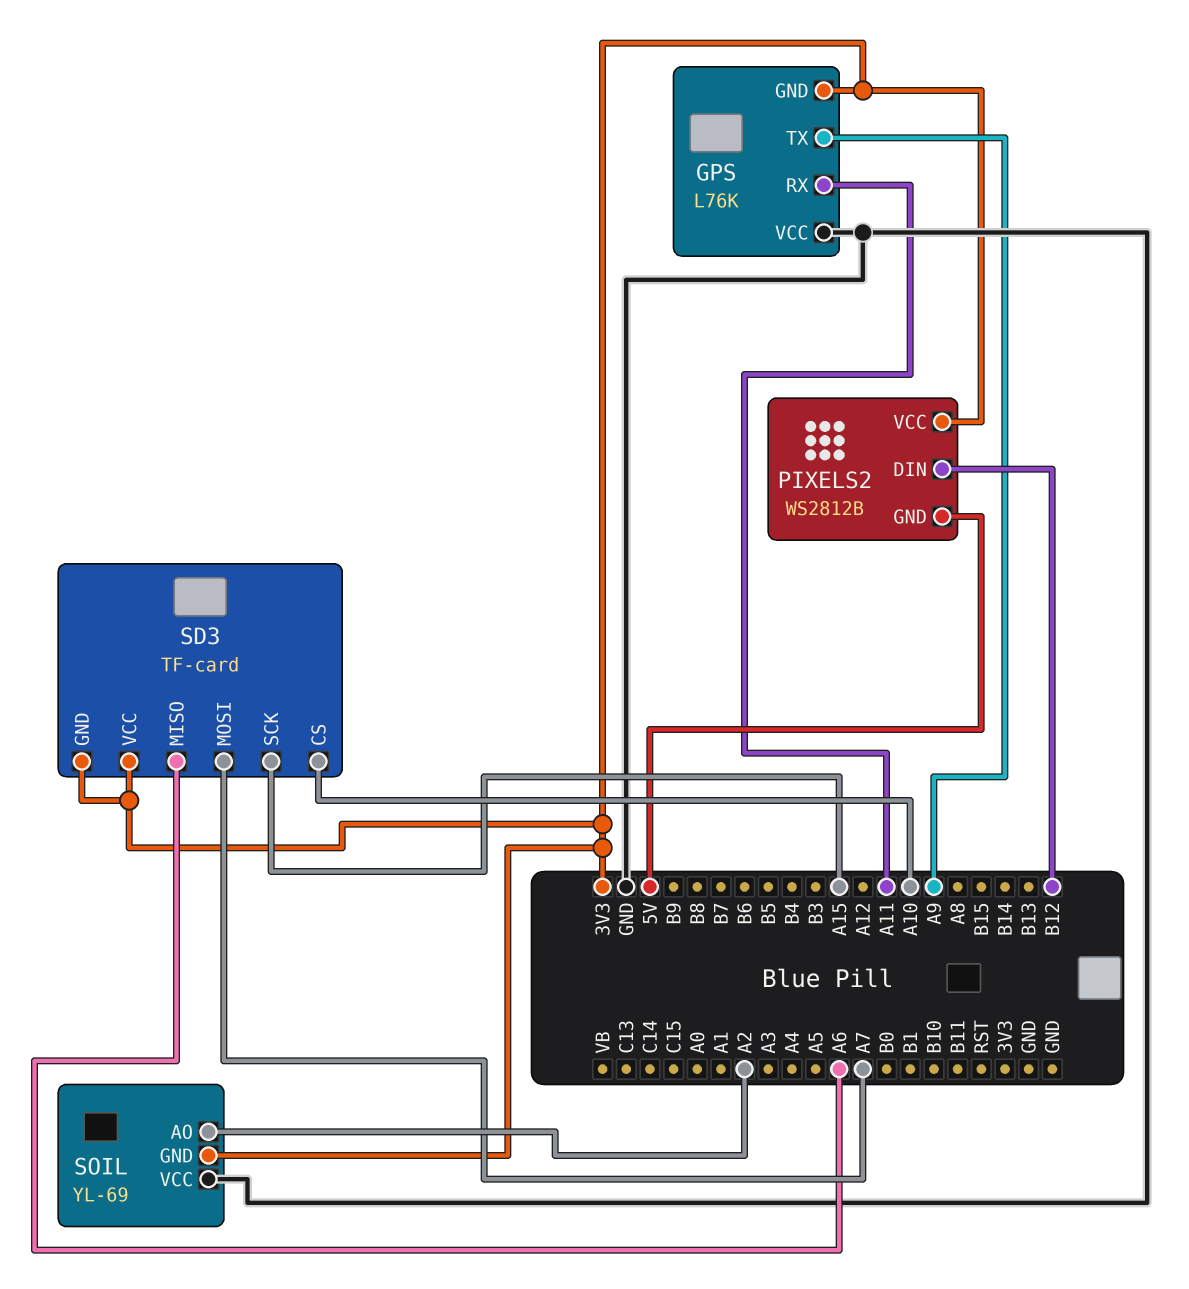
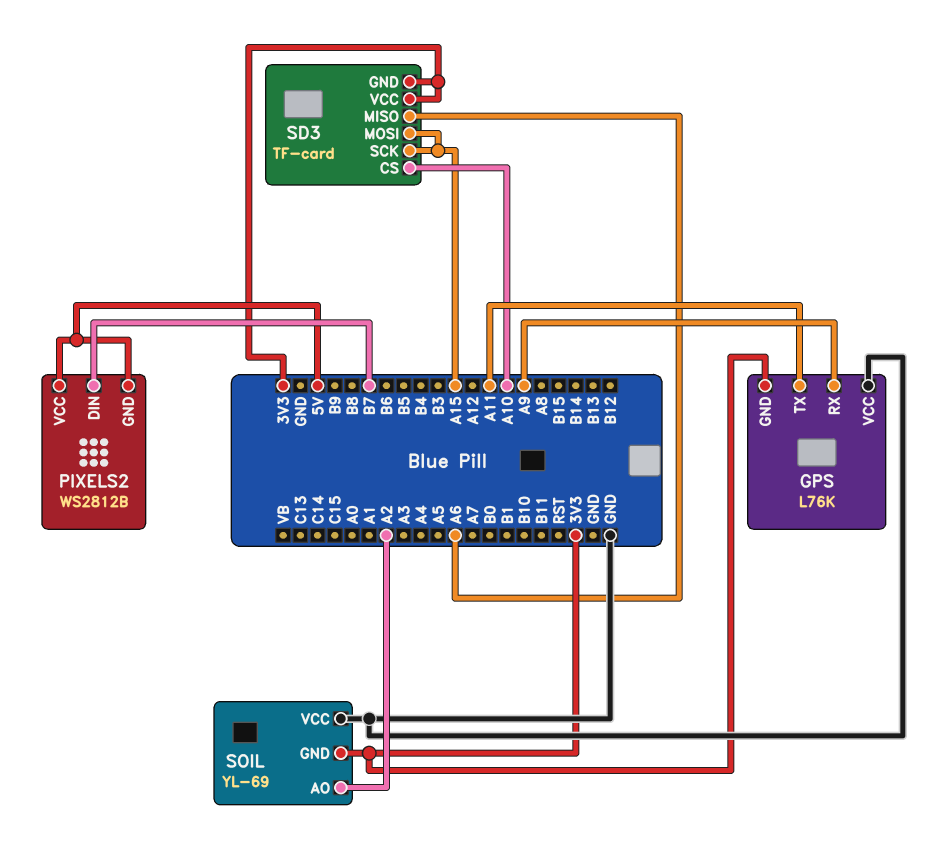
GPS pin RX: A11 -> A9
GPS pin TX: A9 -> A11
PIXELS2 pin DIN: B12 -> B7
PIXELS2 pin VCC: 3V3 -> 5V
SD3 pin MOSI: A7 -> A15

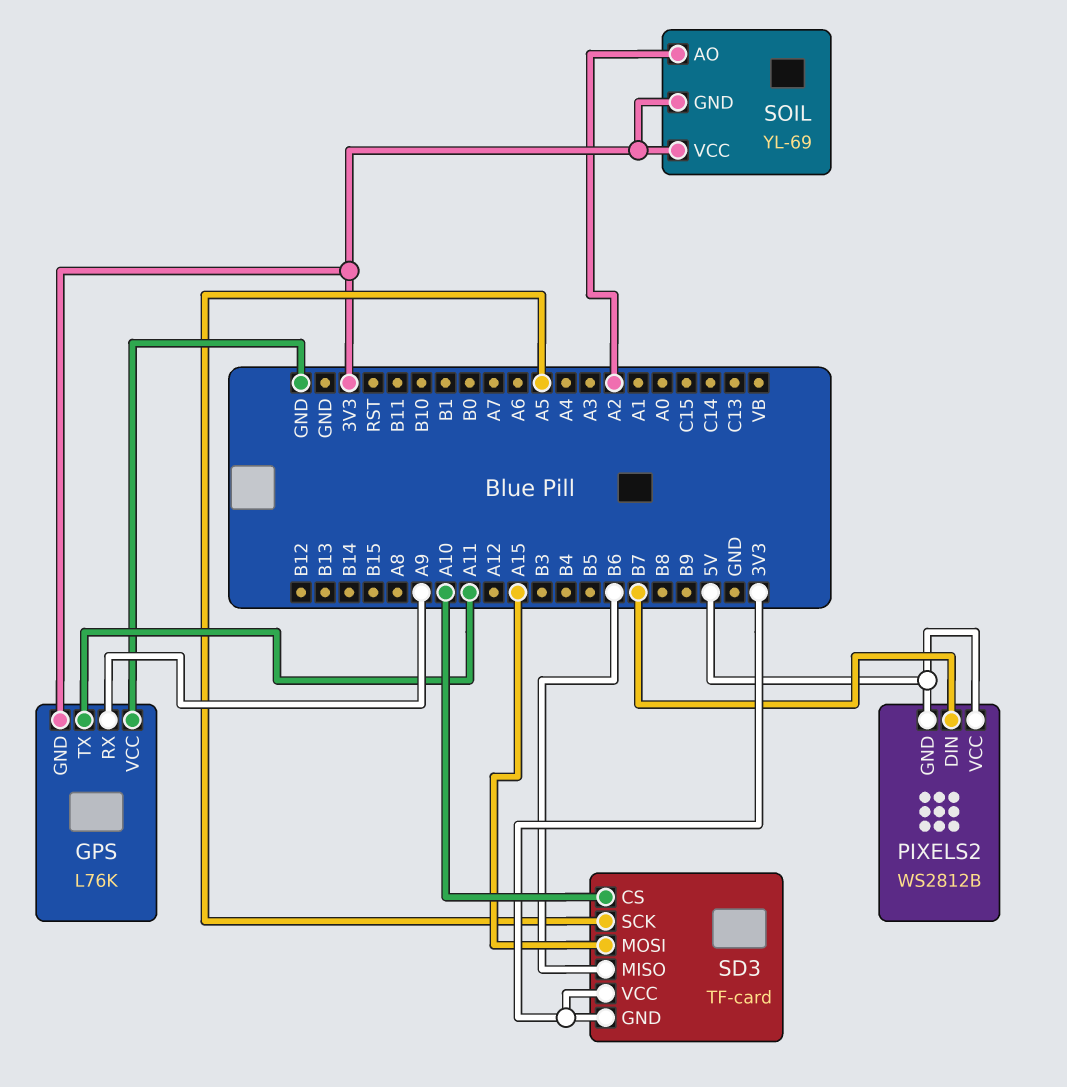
SD3 pin MISO: A6 -> B6
SD3 pin SCK: A15 -> A5
SOIL pin VCC: GND -> 3V3

